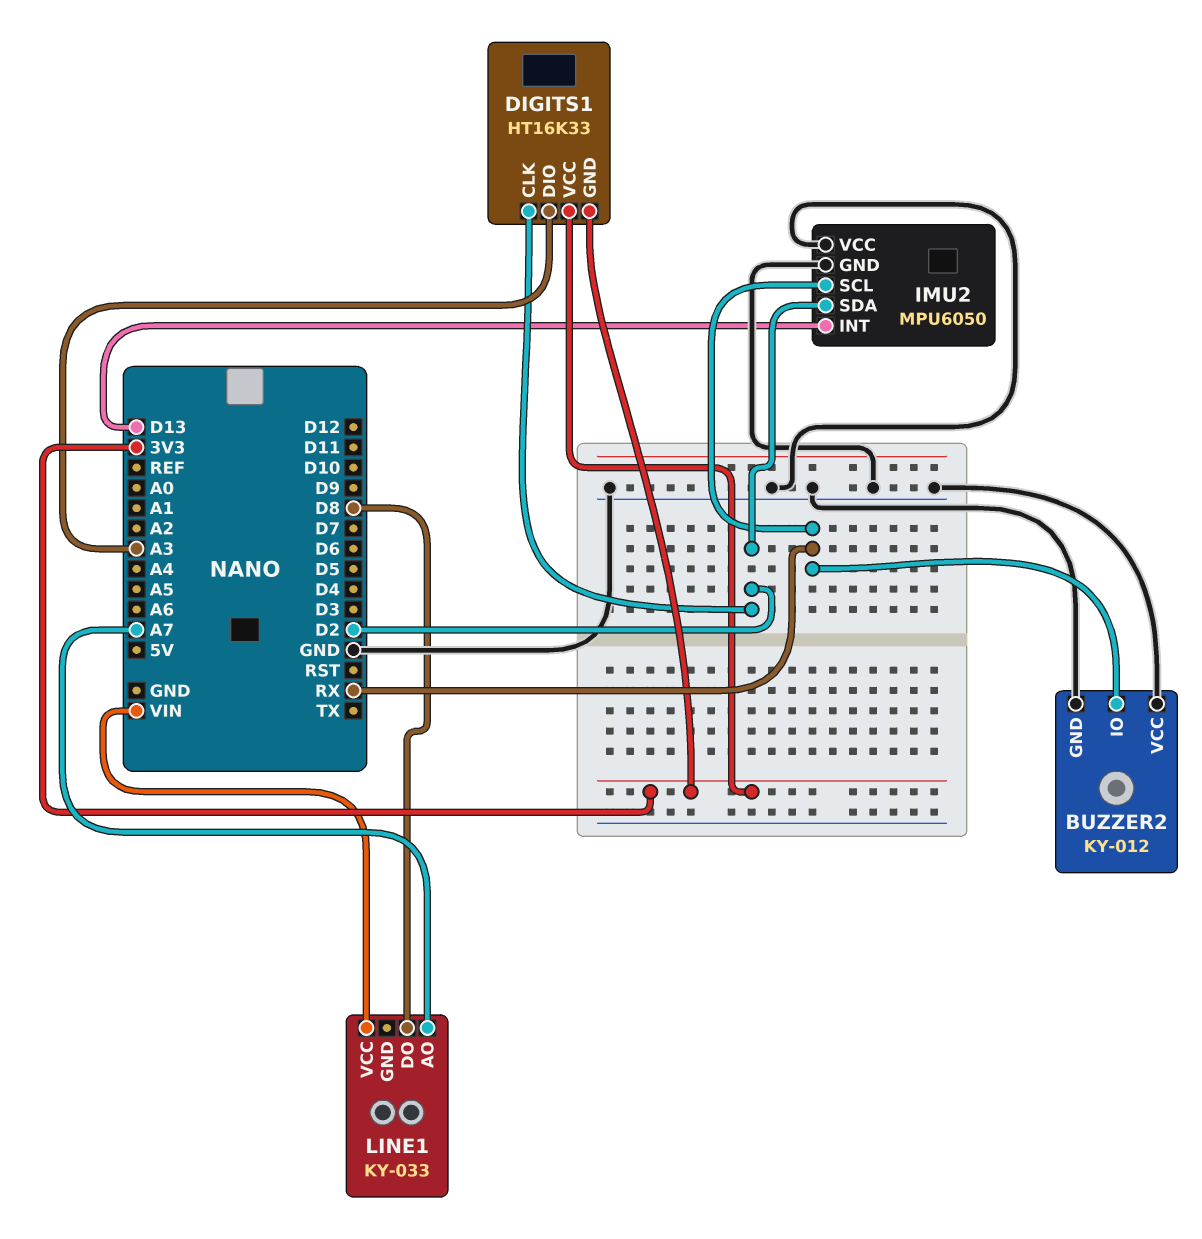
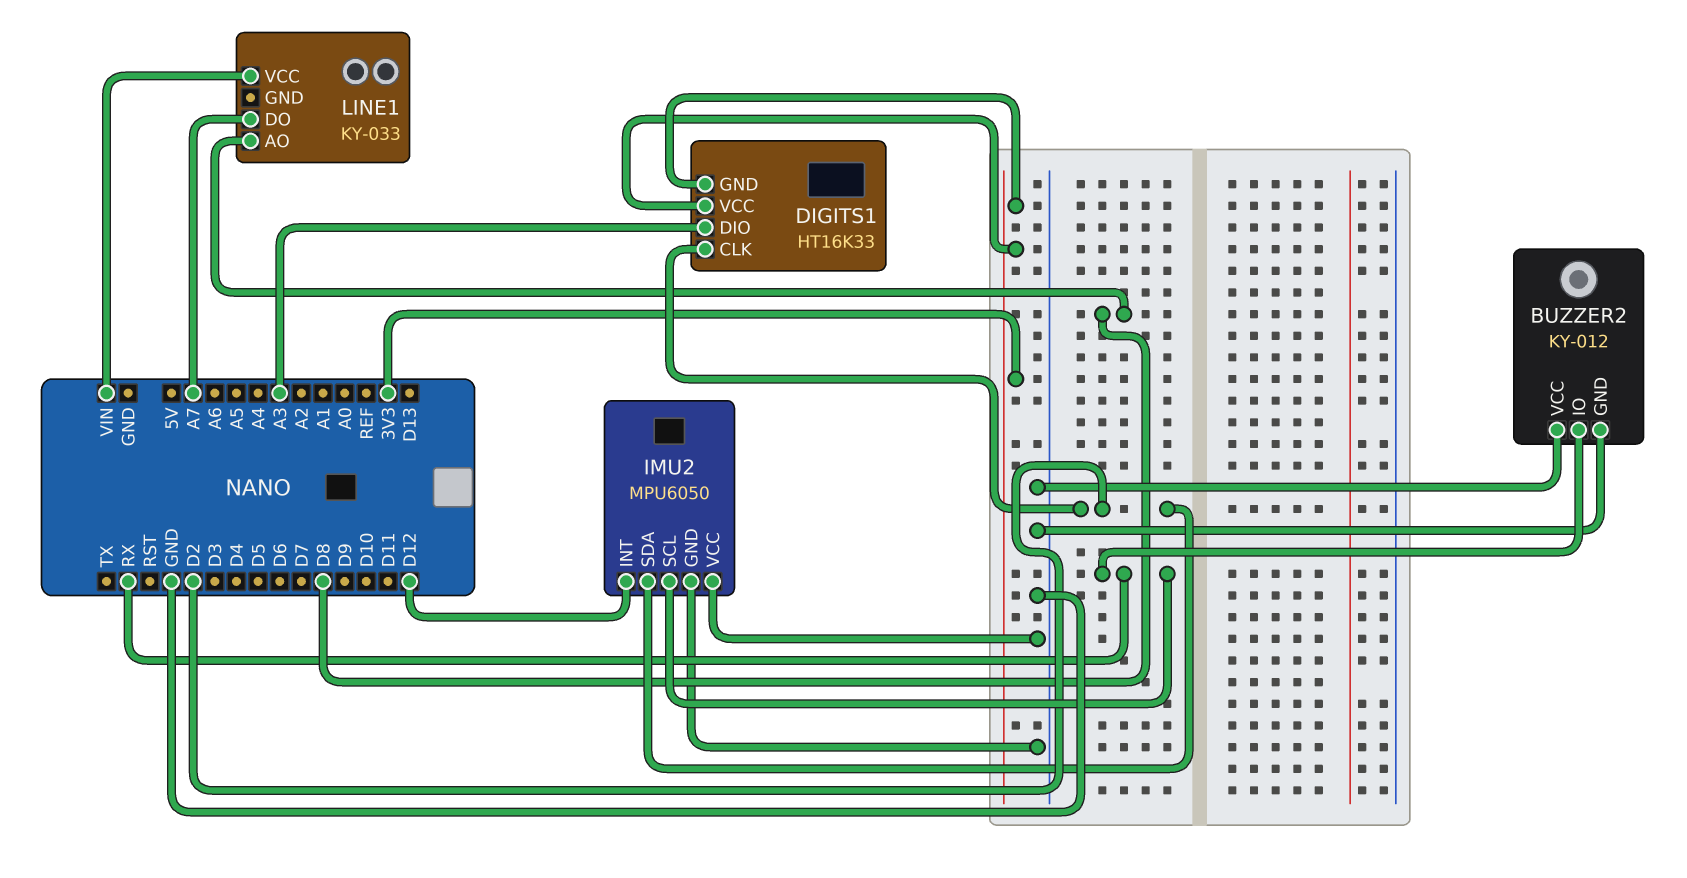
IMU2 pin INT: D13 -> D12
LINE1 pin AO: A7 -> D8
LINE1 pin DO: D8 -> A7

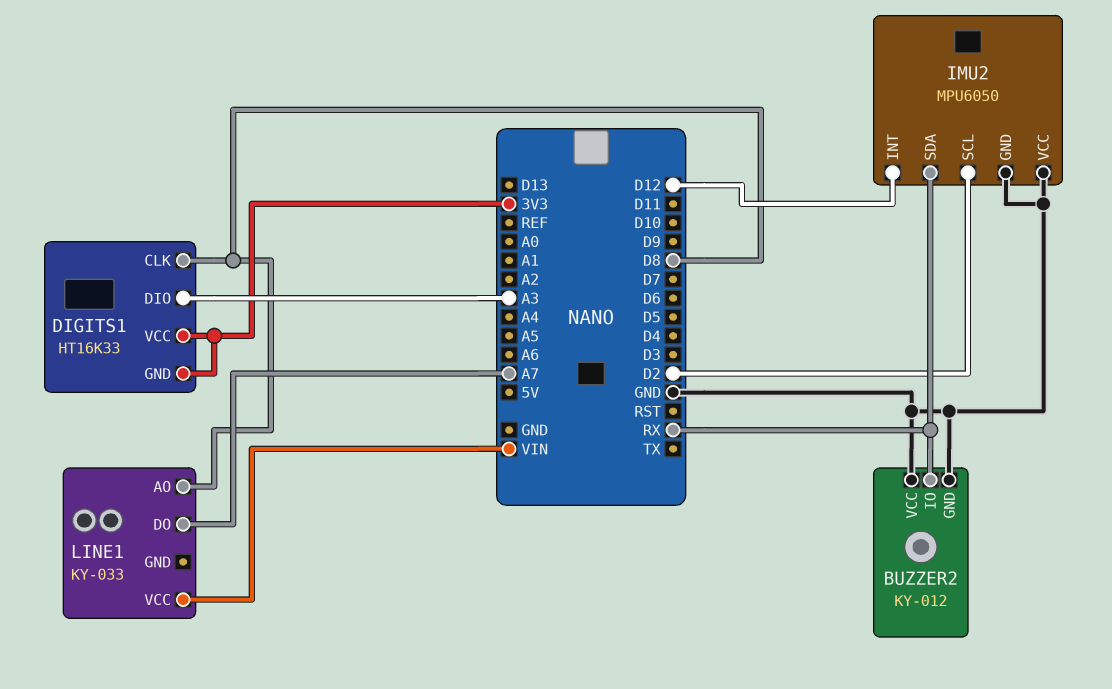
DIGITS1 pin CLK: D2 -> D8
IMU2 pin SCL: RX -> D2
IMU2 pin SDA: D2 -> RX

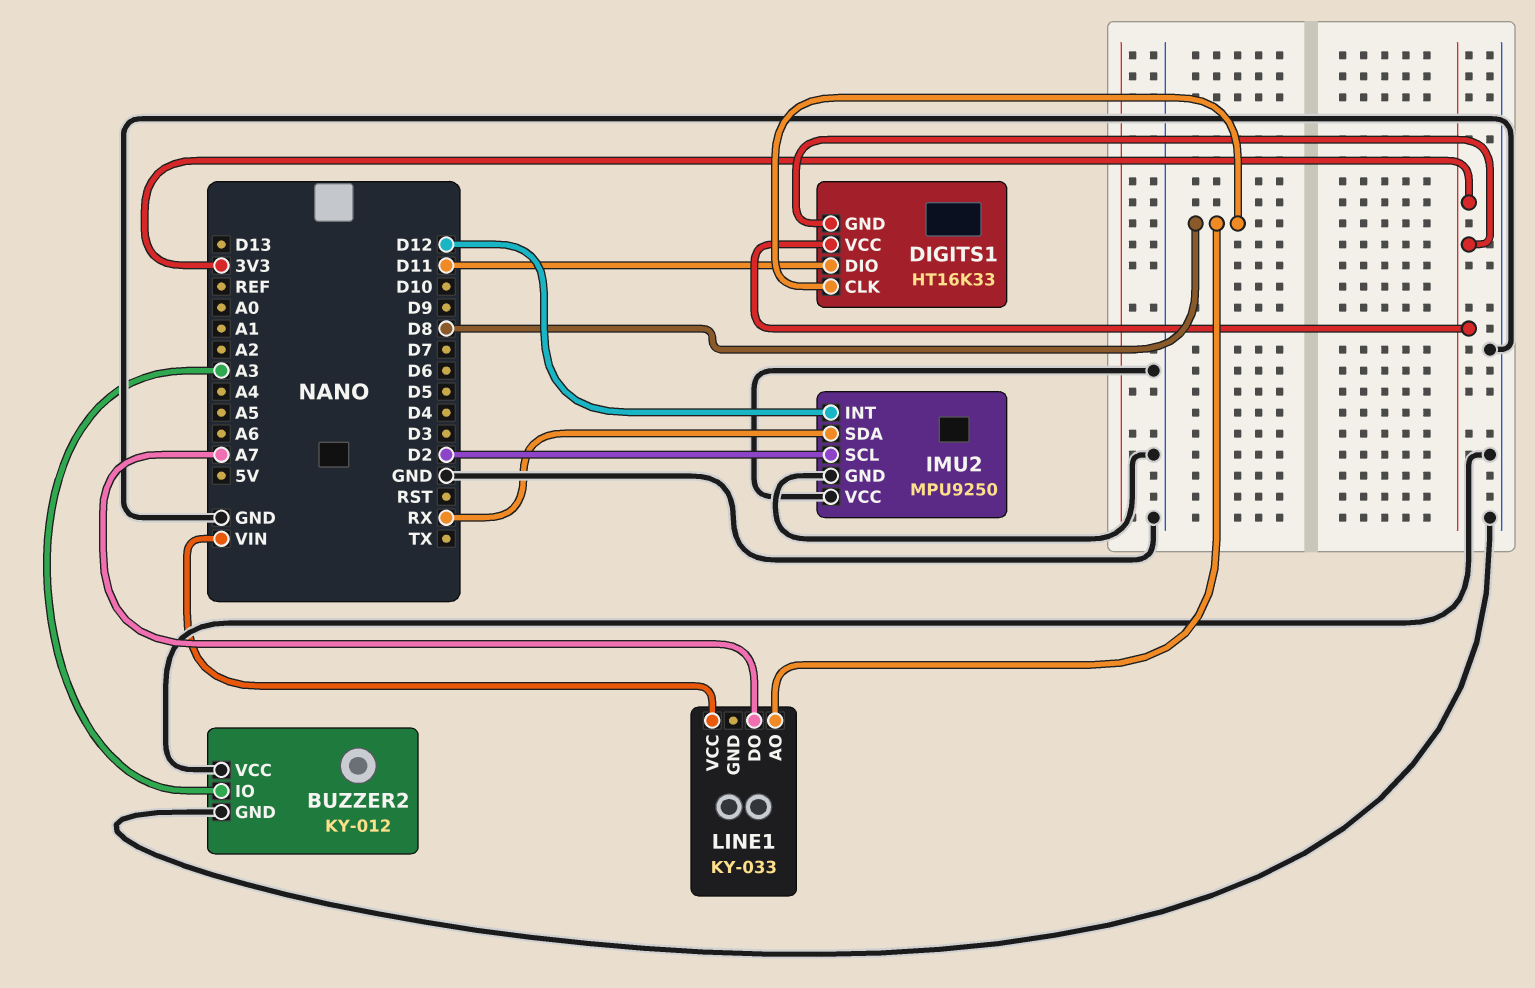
BUZZER2 pin IO: RX -> A3
DIGITS1 pin DIO: A3 -> D11
IMU2: MPU6050 -> MPU9250

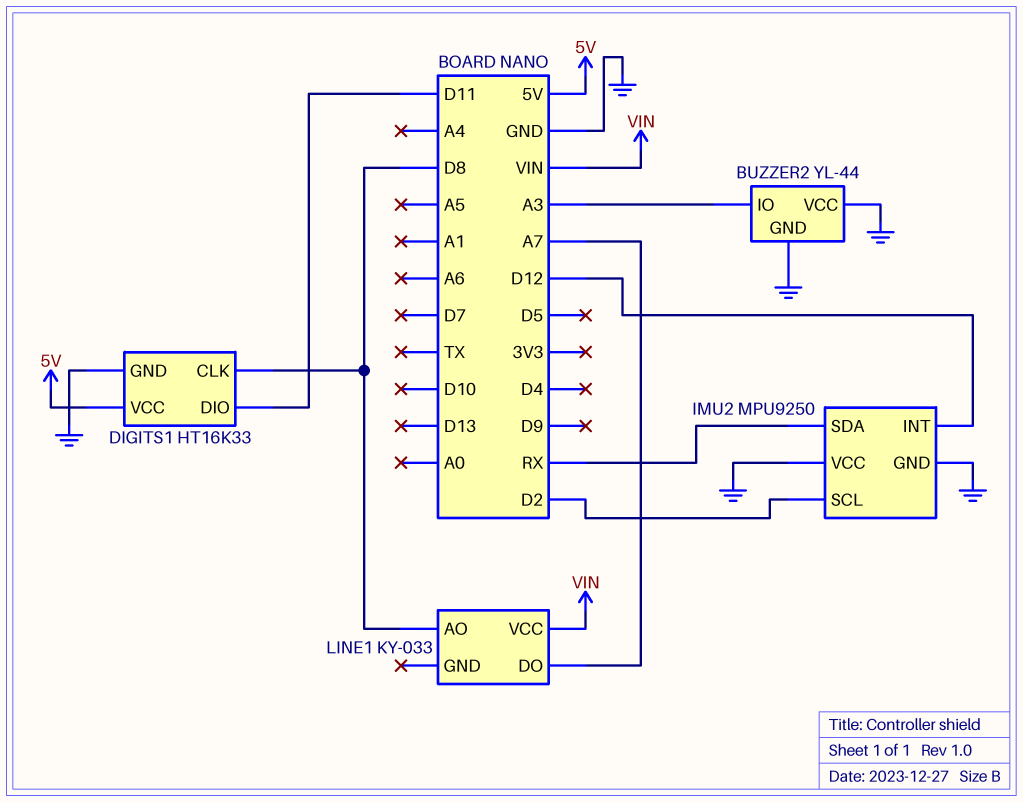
BUZZER2: KY-012 -> YL-44
DIGITS1 pin GND: 3V3 -> GND
DIGITS1 pin VCC: 3V3 -> 5V

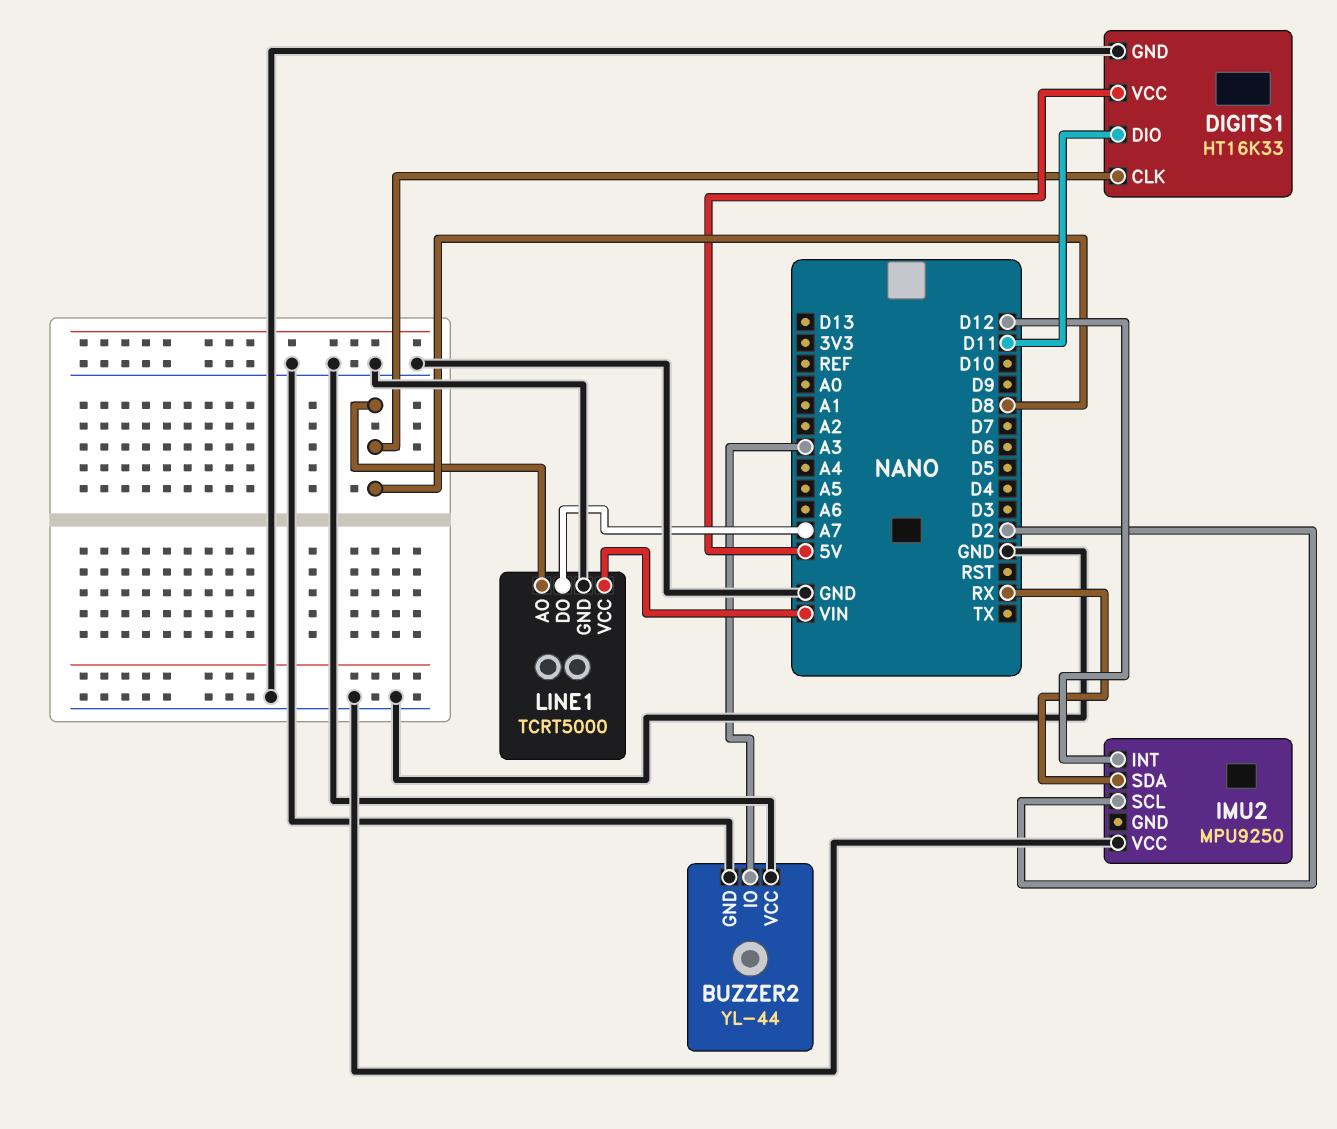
IMU2 pin GND: GND -> none
LINE1: KY-033 -> TCRT5000
LINE1 pin GND: none -> GND

